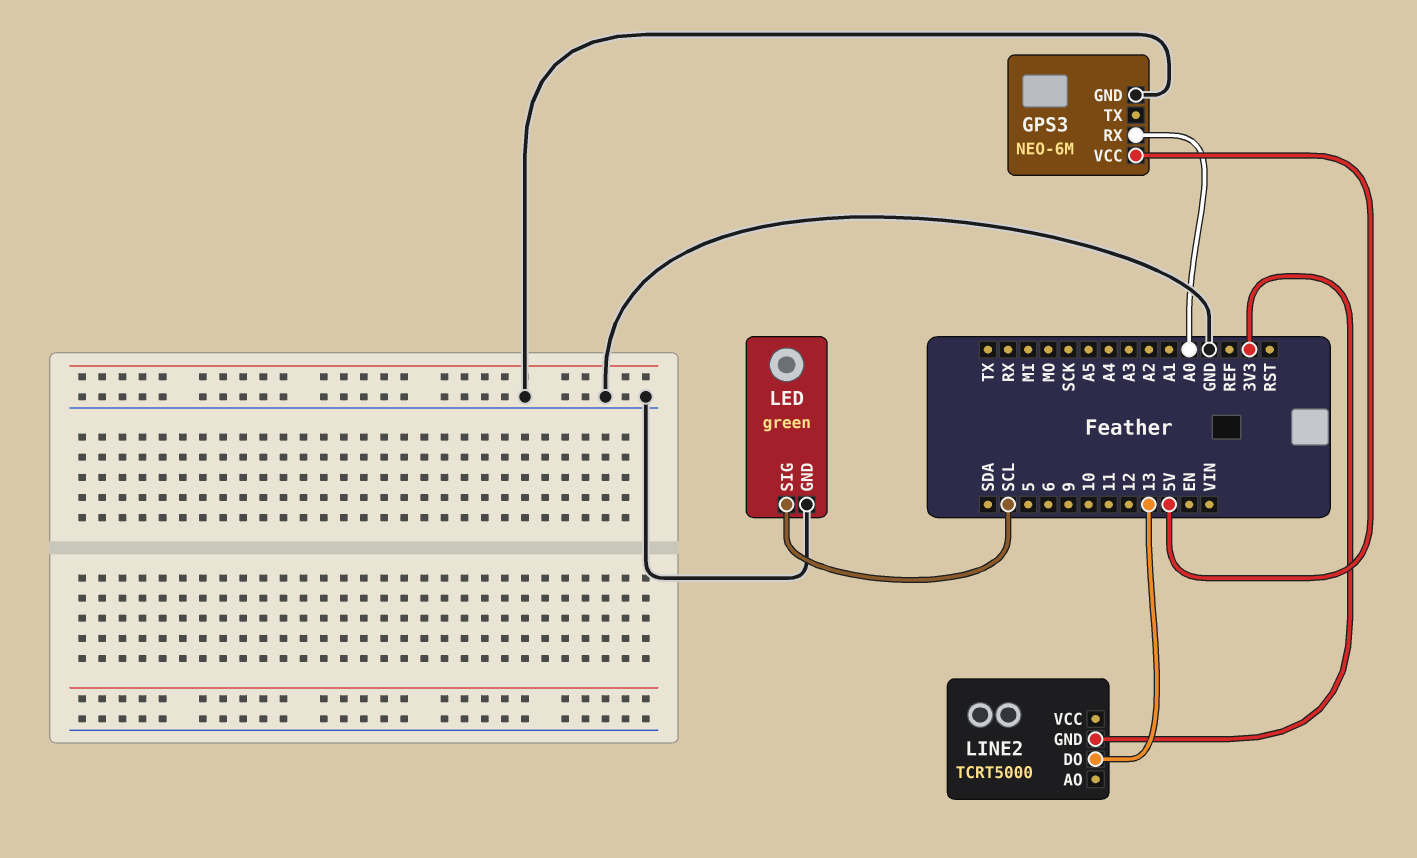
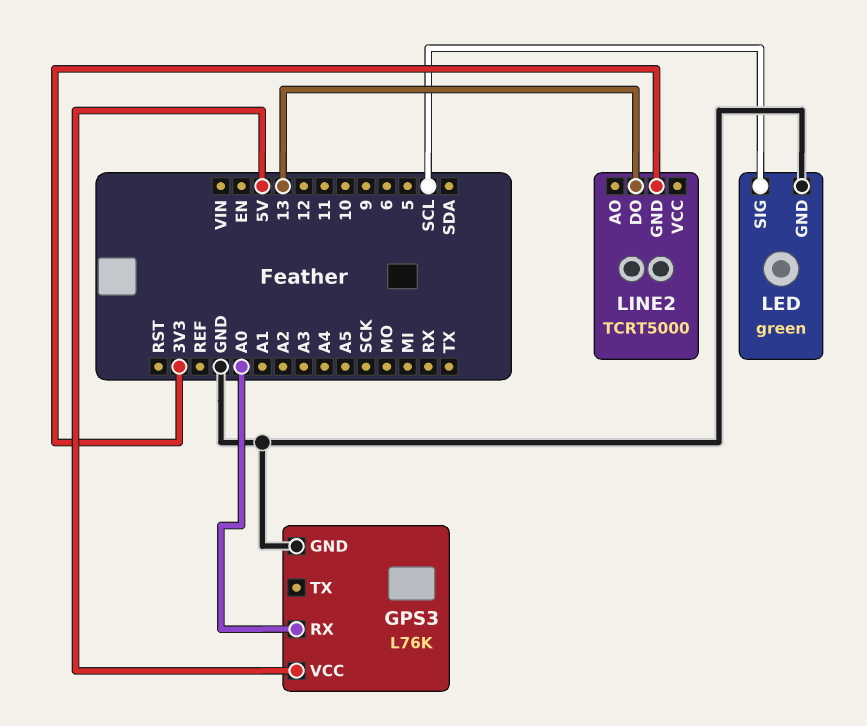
GPS3: NEO-6M -> L76K

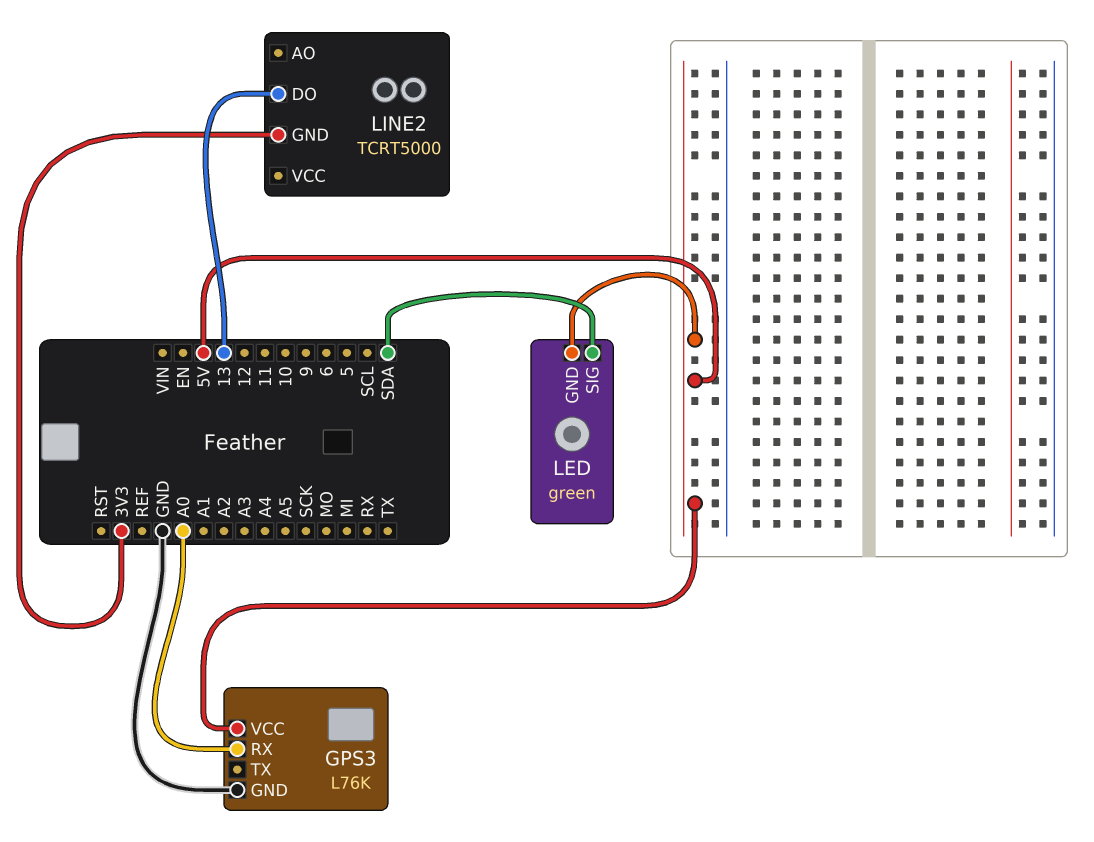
LED pin GND: GND -> 5V
LED pin SIG: SCL -> SDA

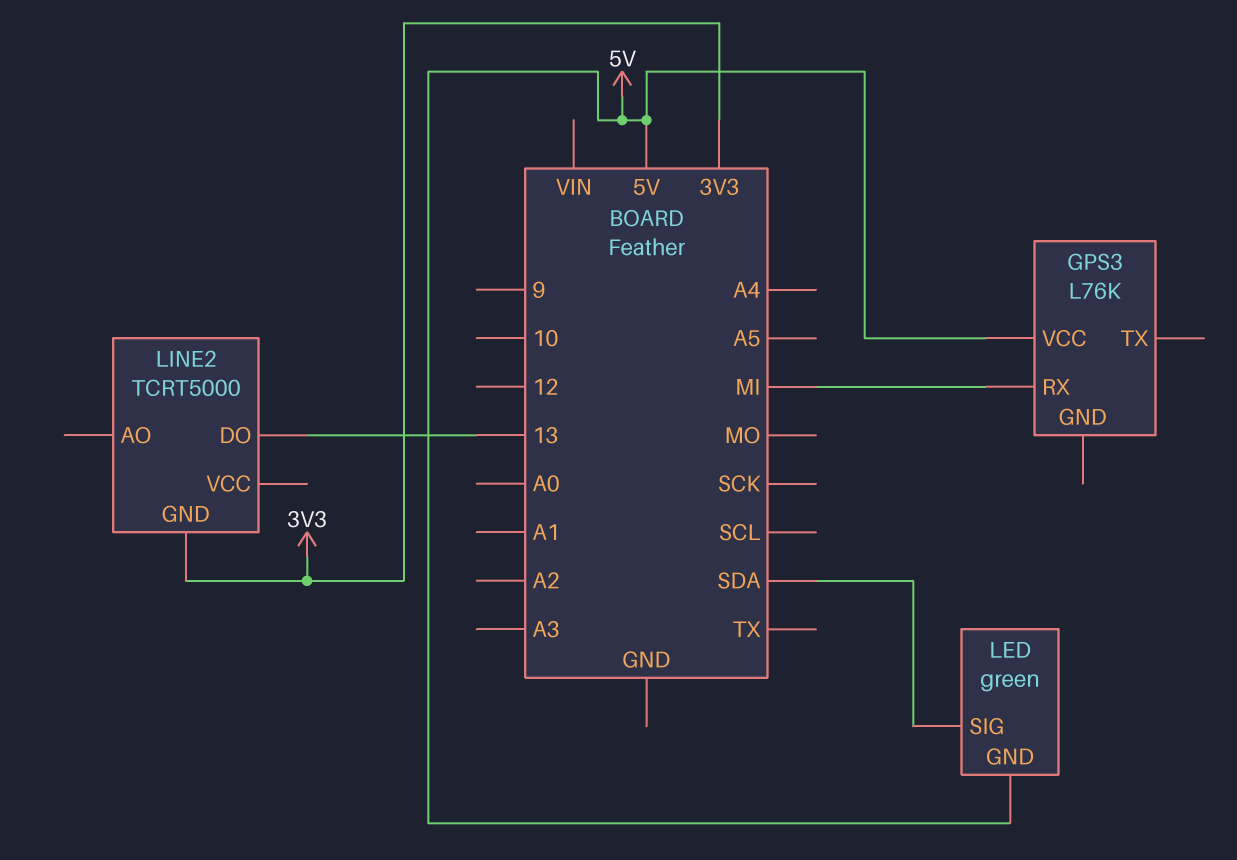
GPS3 pin GND: GND -> none
GPS3 pin RX: A0 -> MI

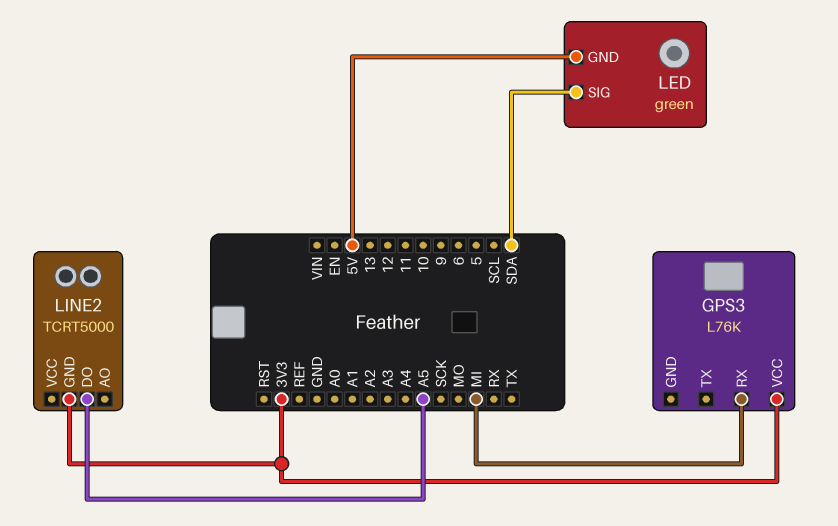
GPS3 pin VCC: 5V -> 3V3
LINE2 pin DO: 13 -> A5

